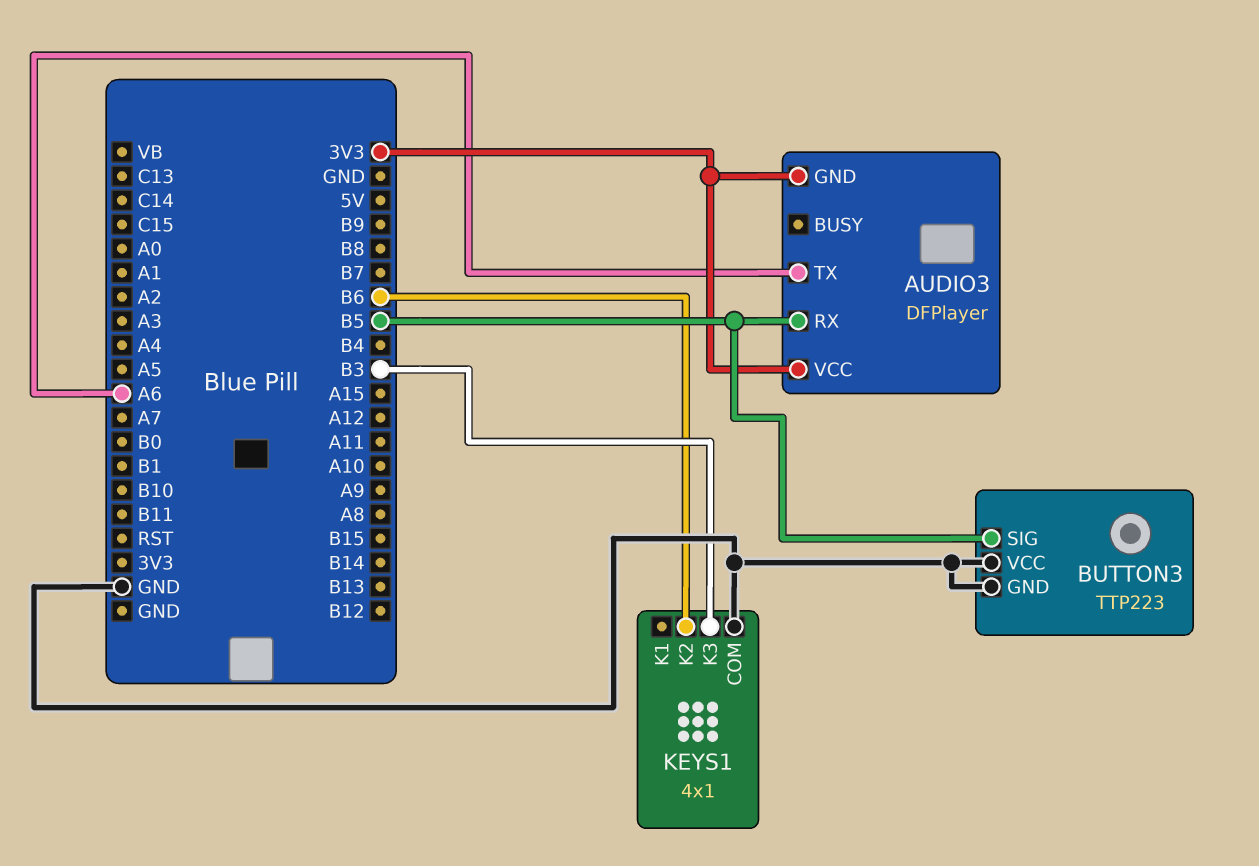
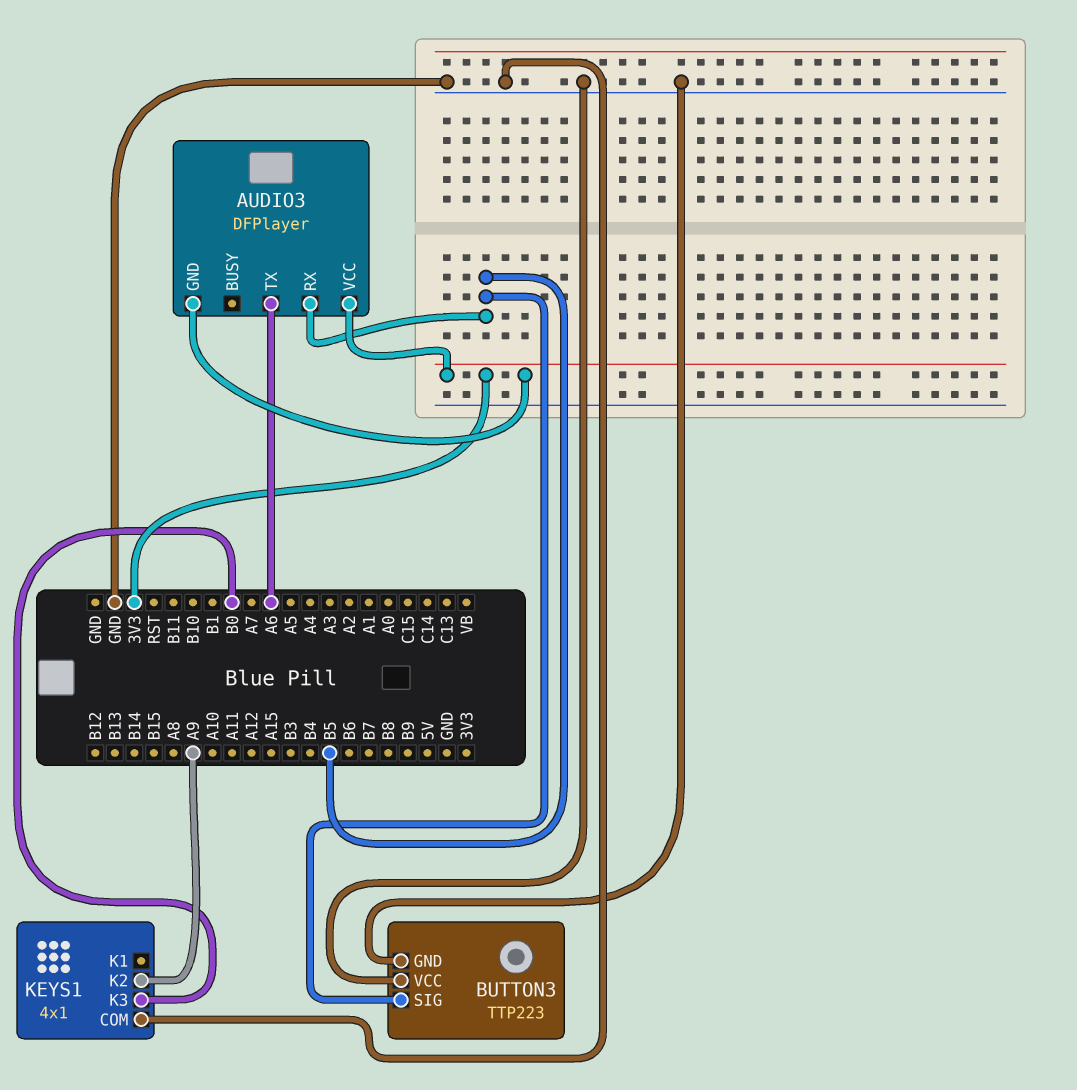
KEYS1 pin K2: B6 -> A9
KEYS1 pin K3: B3 -> B0

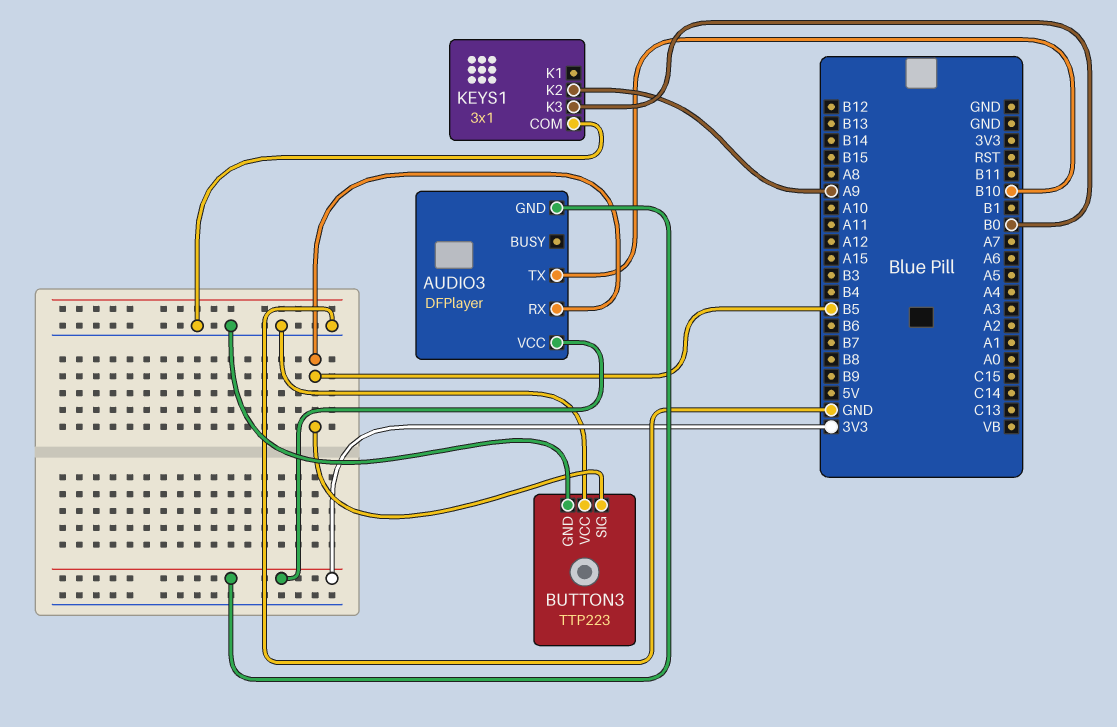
AUDIO3 pin TX: A6 -> B10
KEYS1: 4x1 -> 3x1

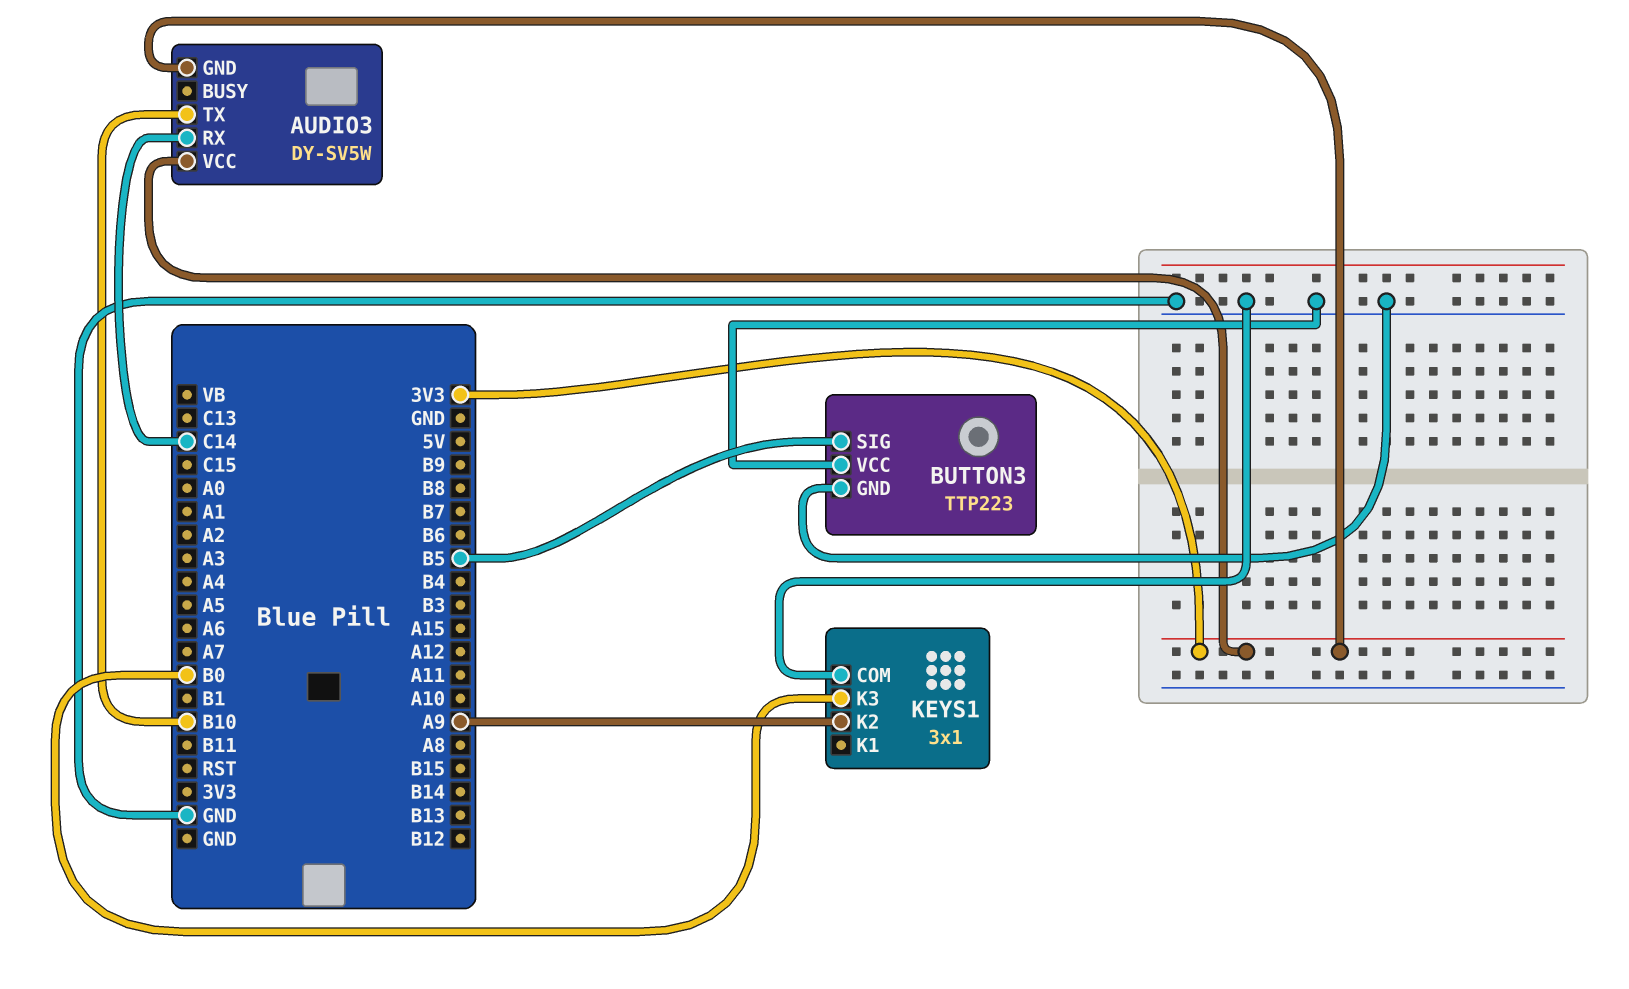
AUDIO3: DFPlayer -> DY-SV5W
AUDIO3 pin RX: B5 -> C14

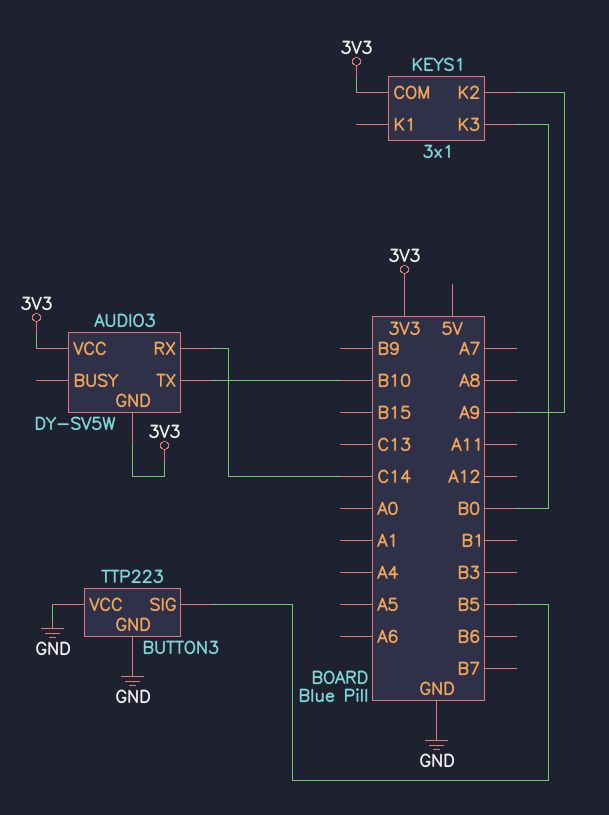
KEYS1 pin COM: GND -> 3V3

